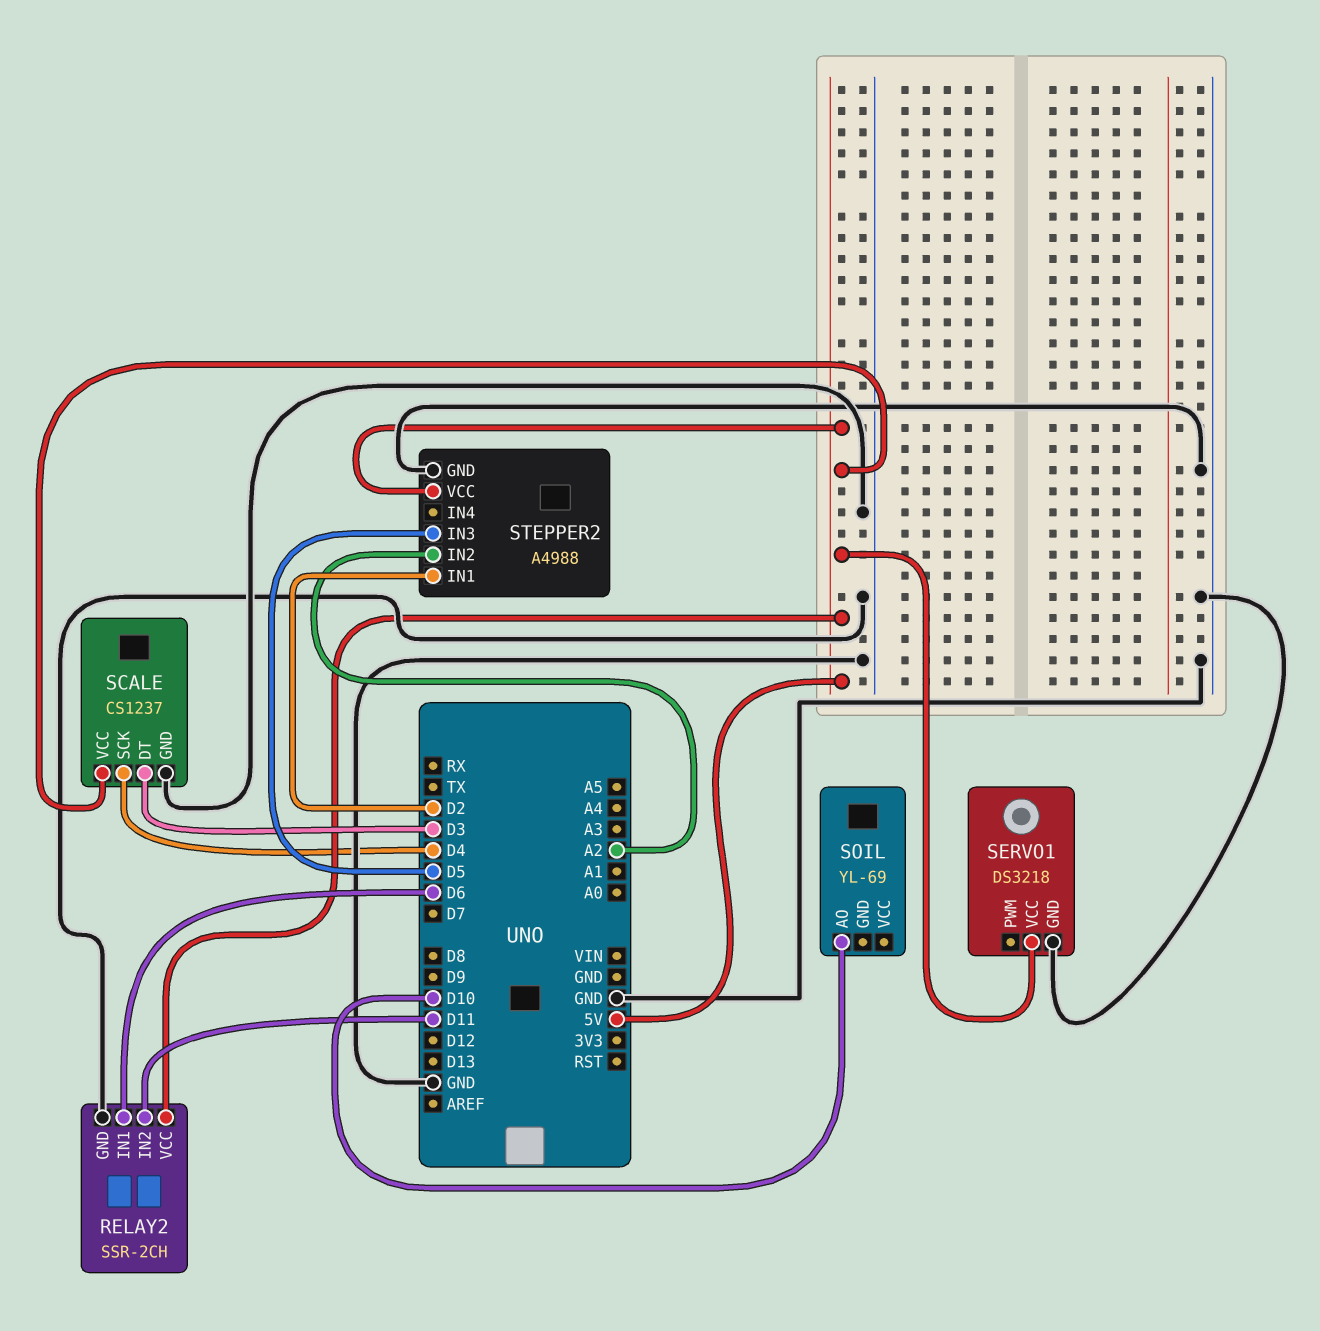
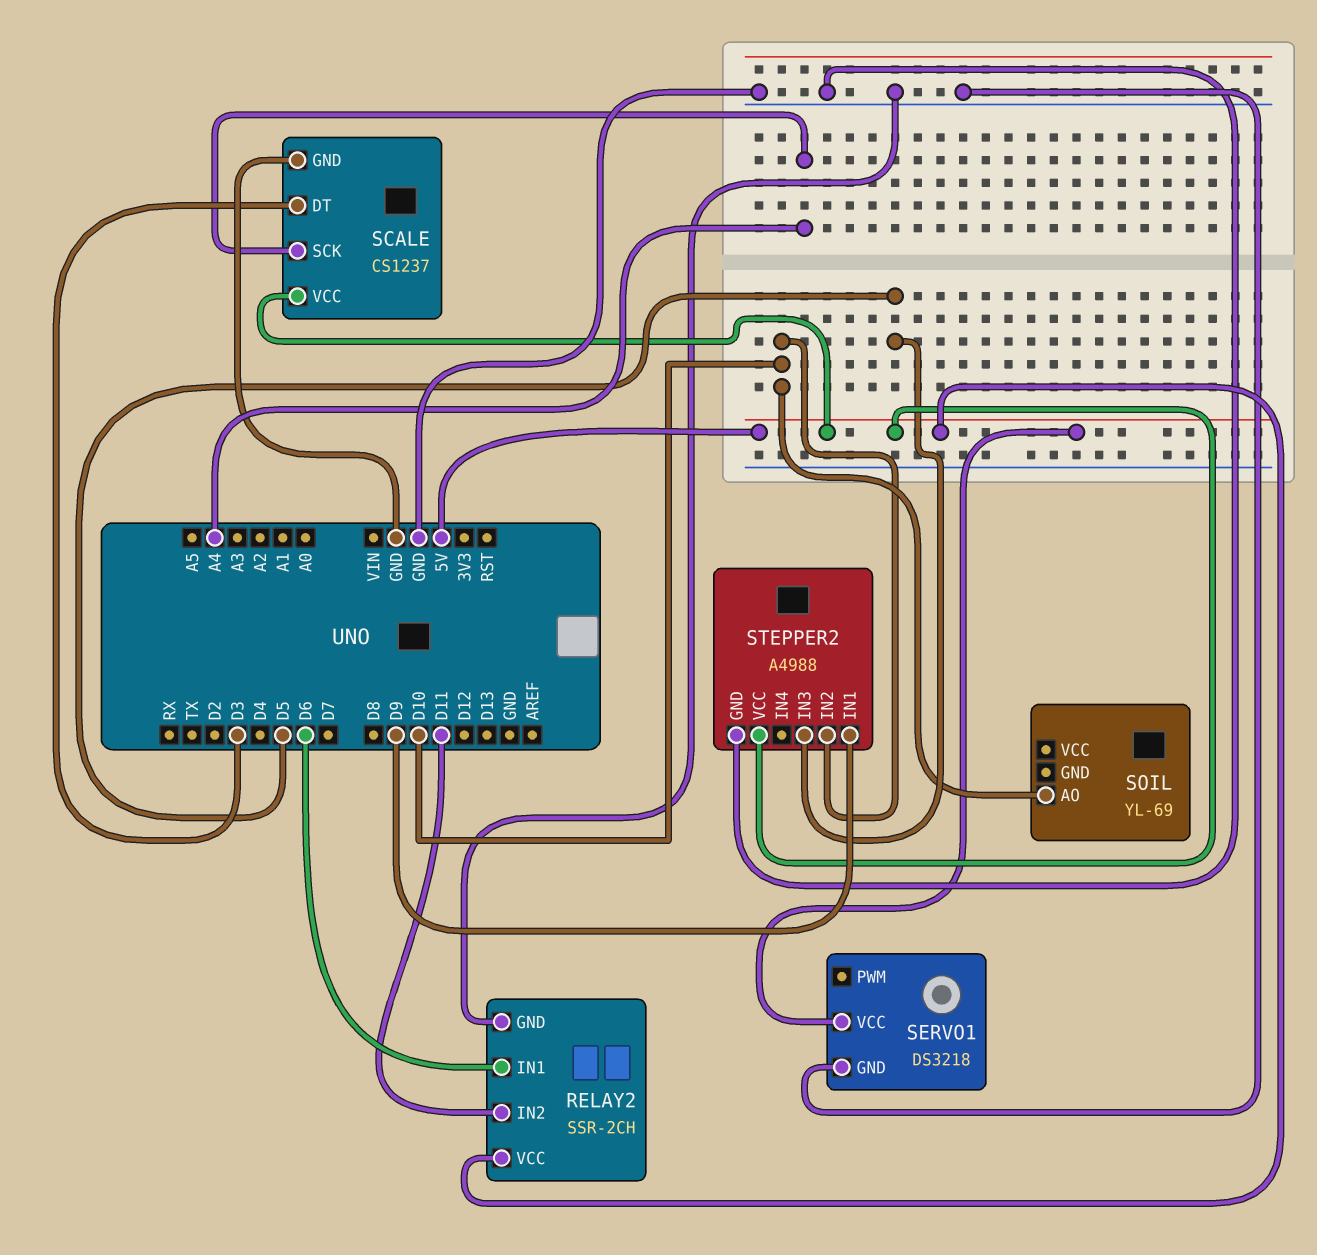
SCALE pin SCK: D4 -> A4
STEPPER2 pin IN1: D2 -> D9
STEPPER2 pin IN2: A2 -> D10

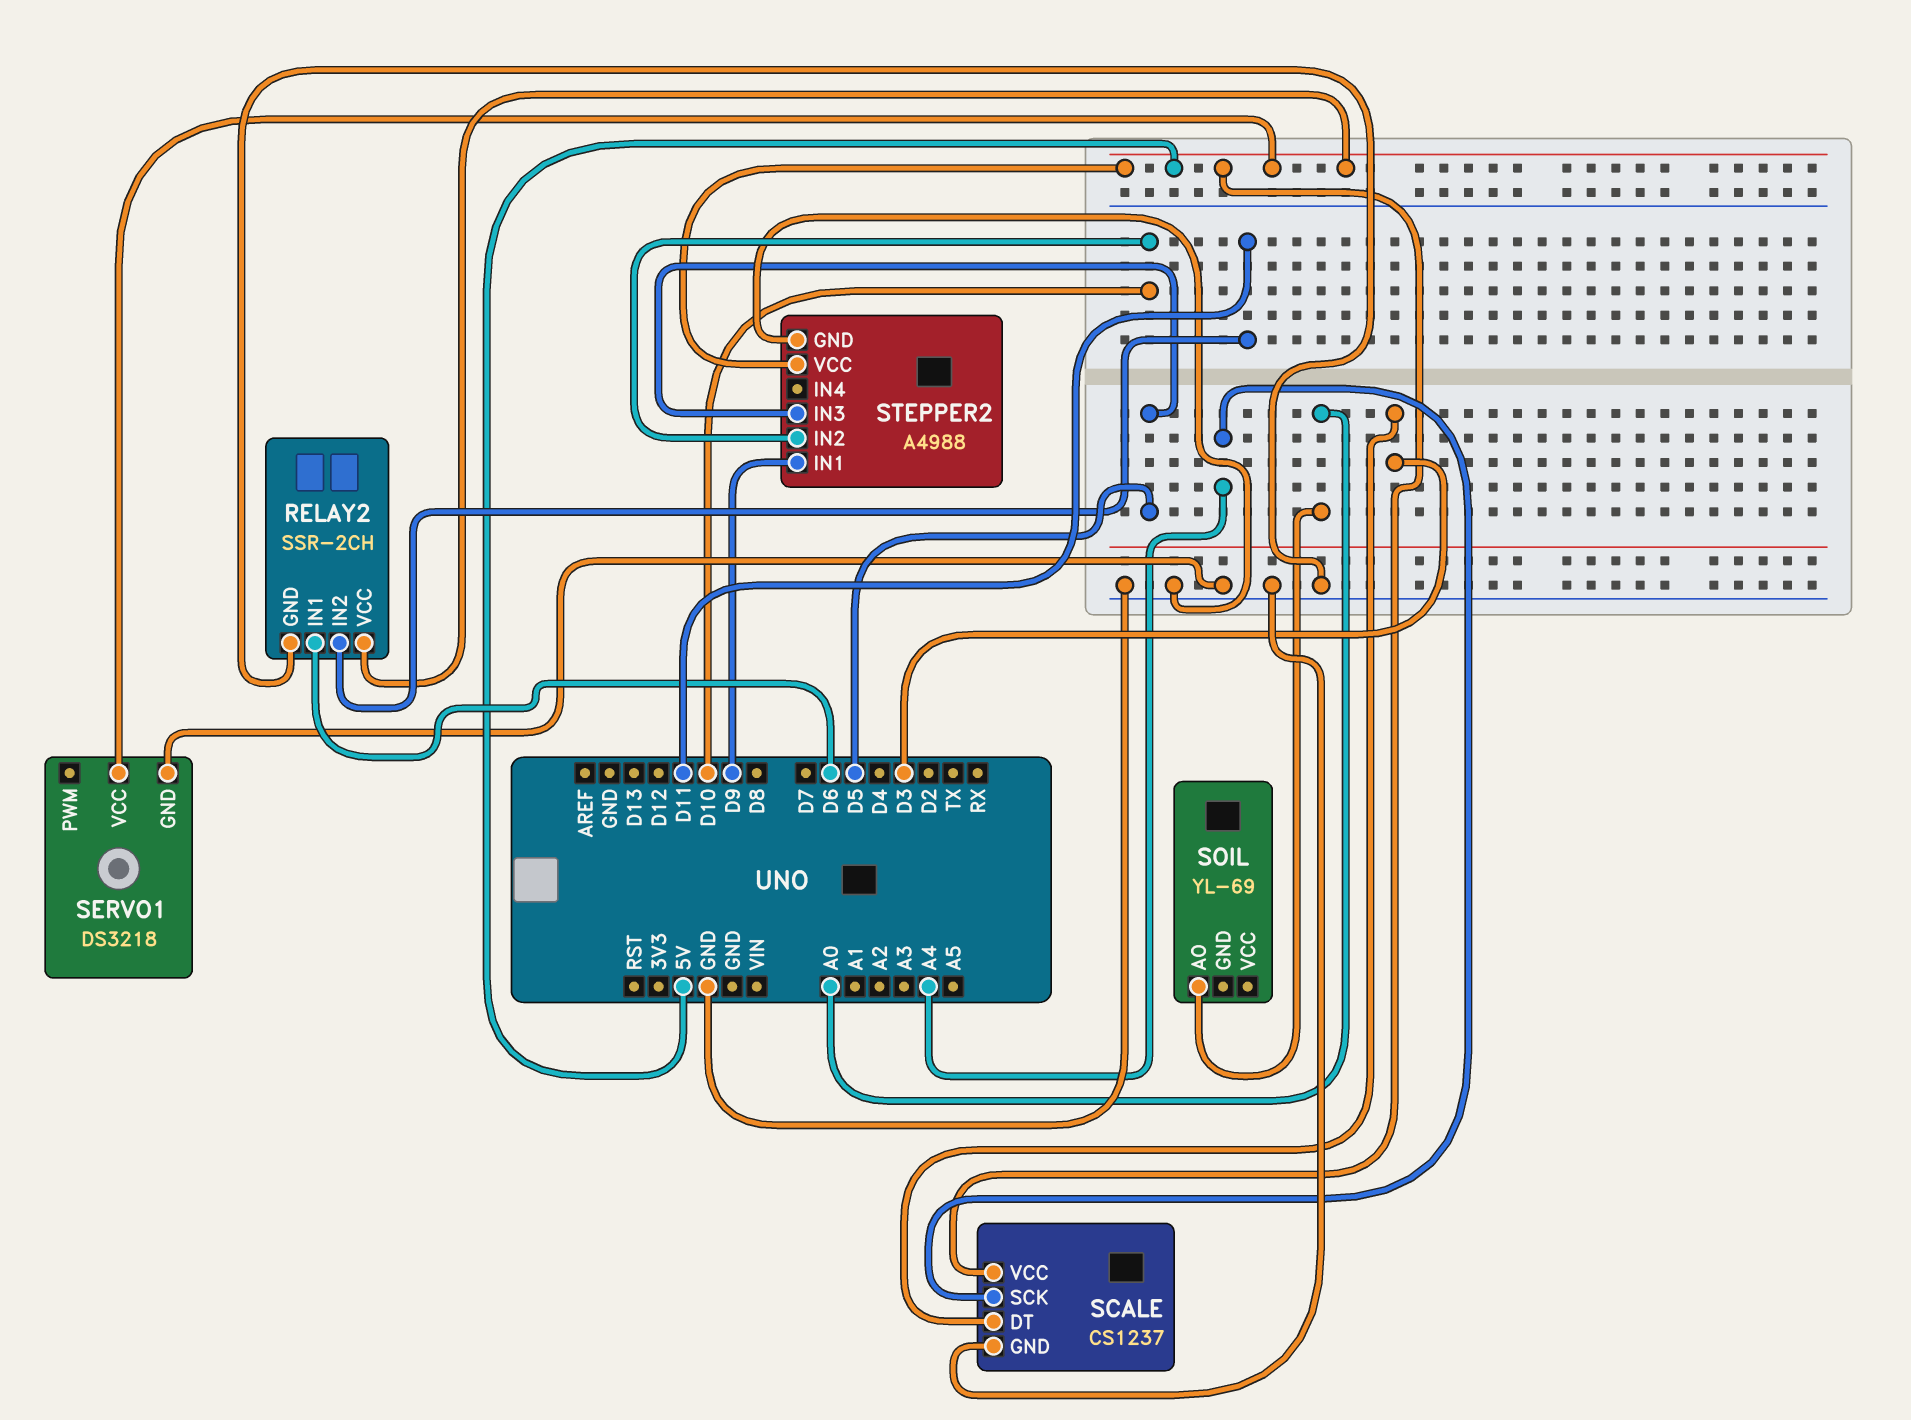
SOIL pin AO: D10 -> A0

